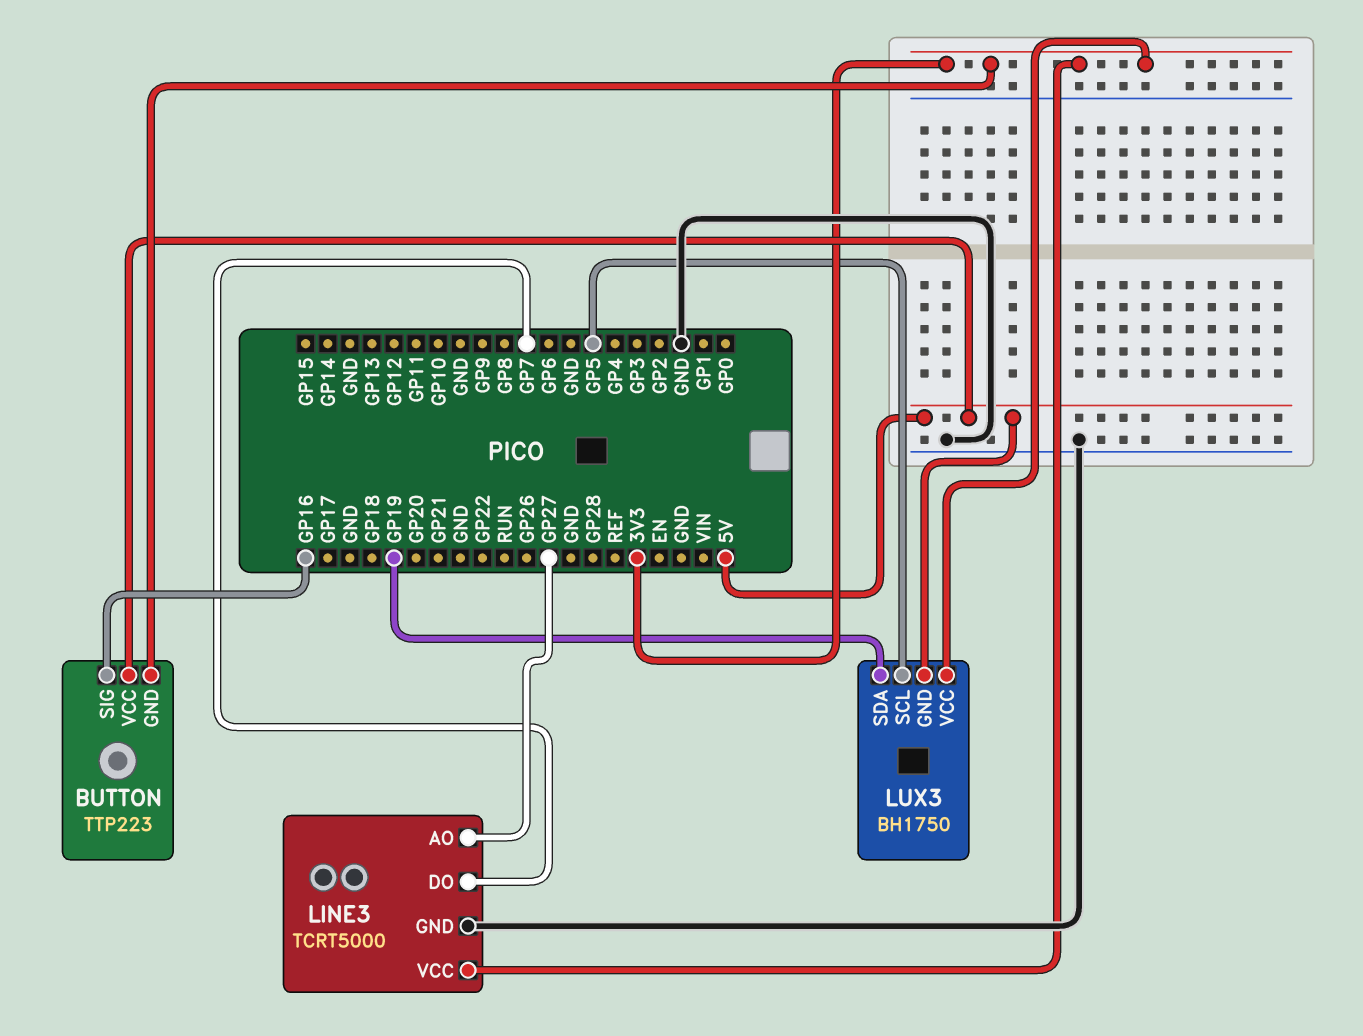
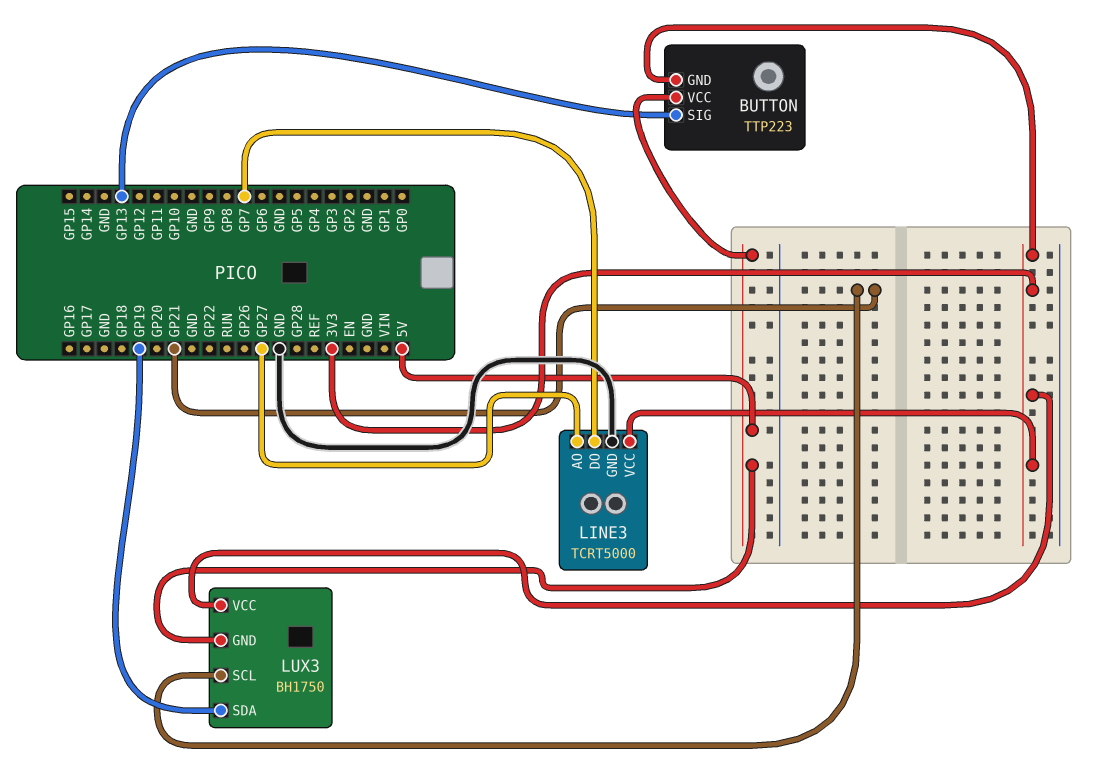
BUTTON pin SIG: GP16 -> GP13
LUX3 pin SCL: GP5 -> GP21

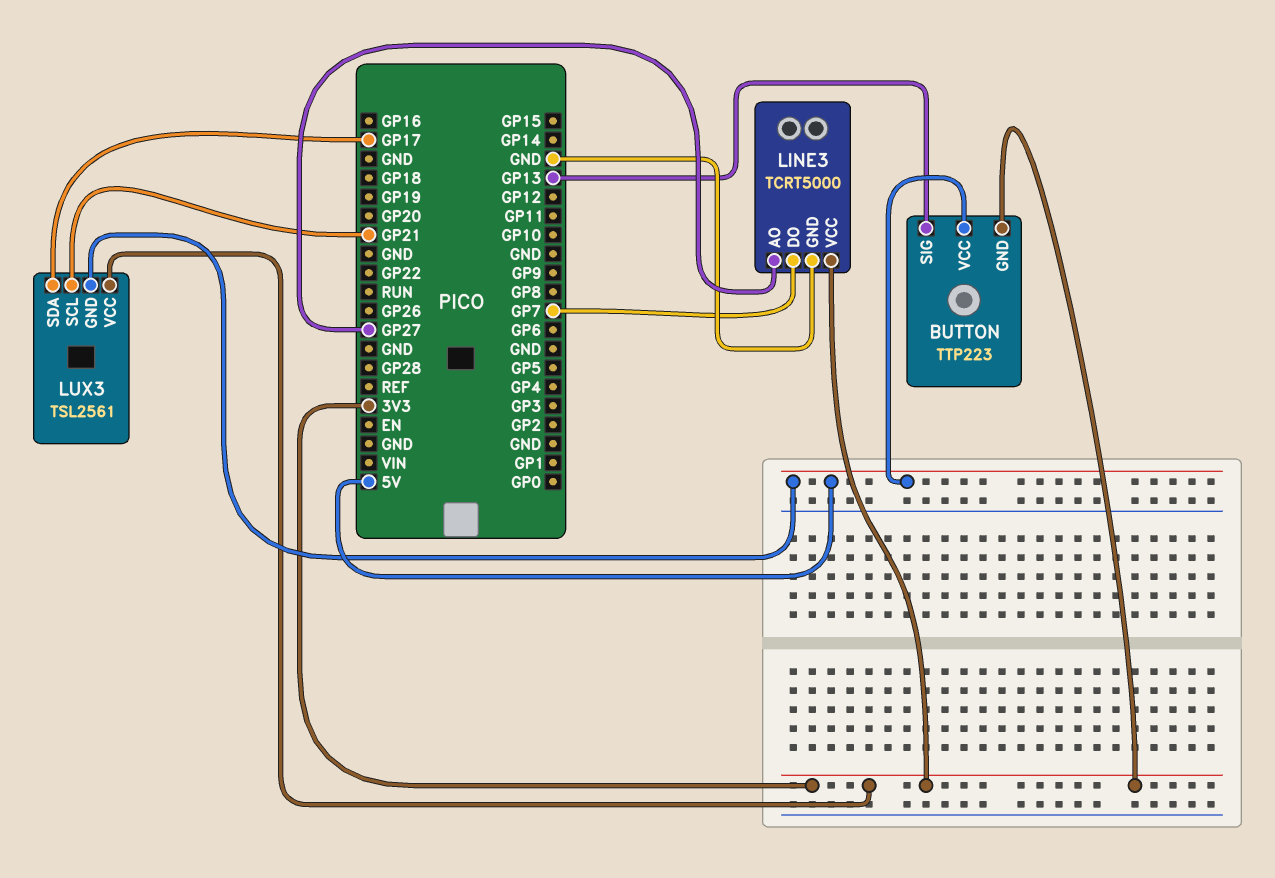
LUX3: BH1750 -> TSL2561
LUX3 pin SDA: GP19 -> GP17

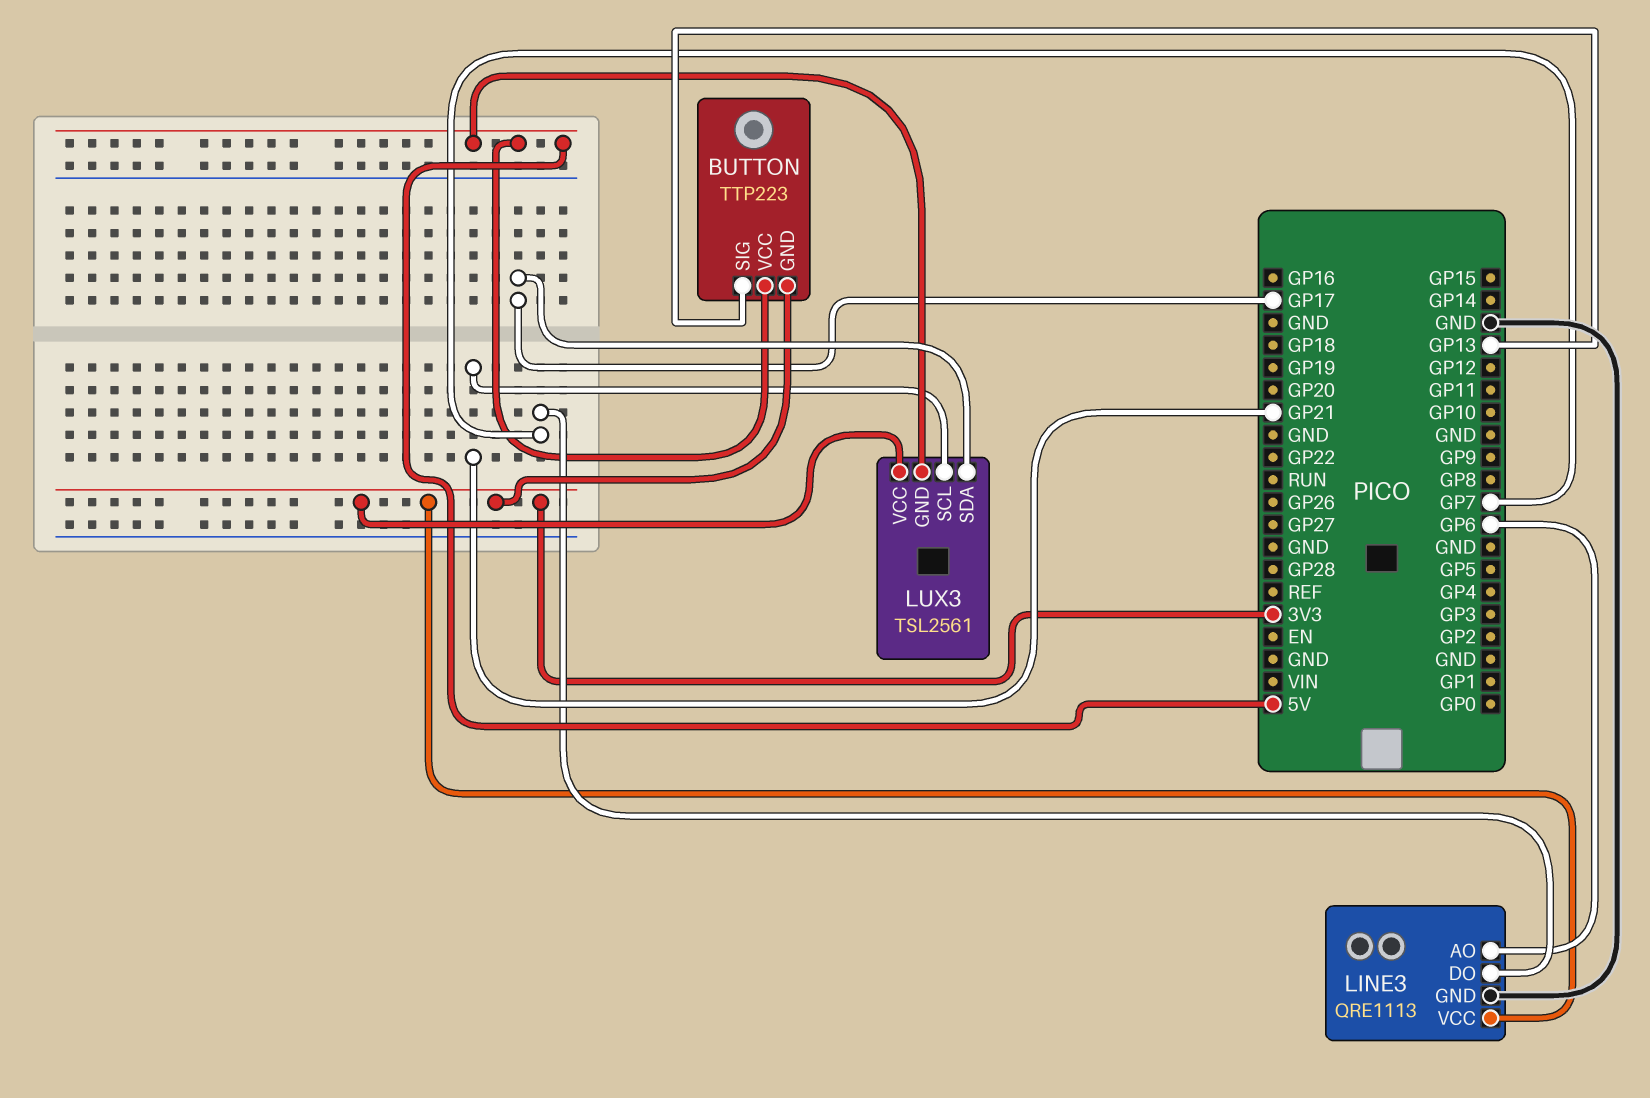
LINE3: TCRT5000 -> QRE1113
LINE3 pin AO: GP27 -> GP6

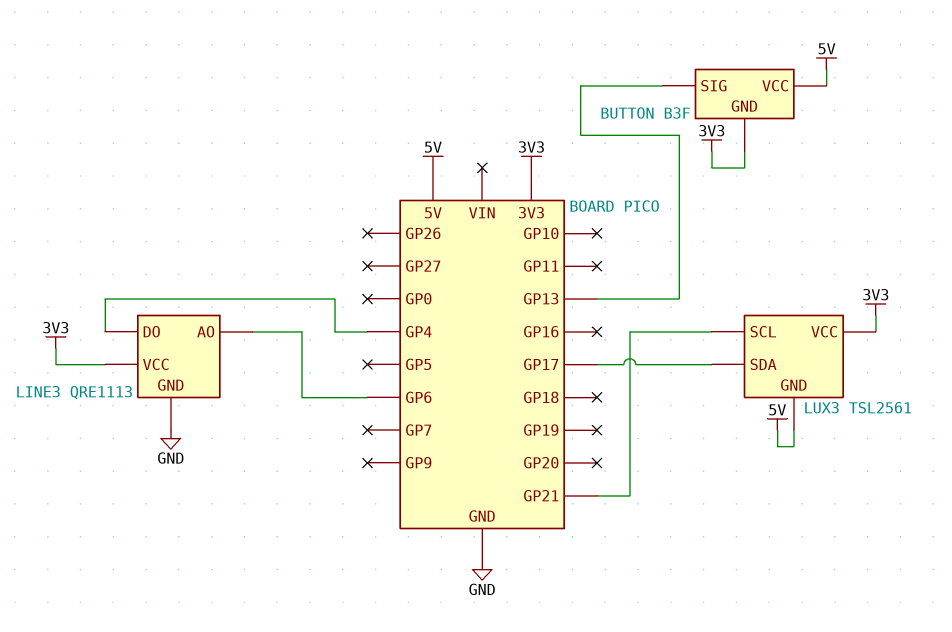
BUTTON: TTP223 -> B3F
LINE3 pin DO: GP7 -> GP4

